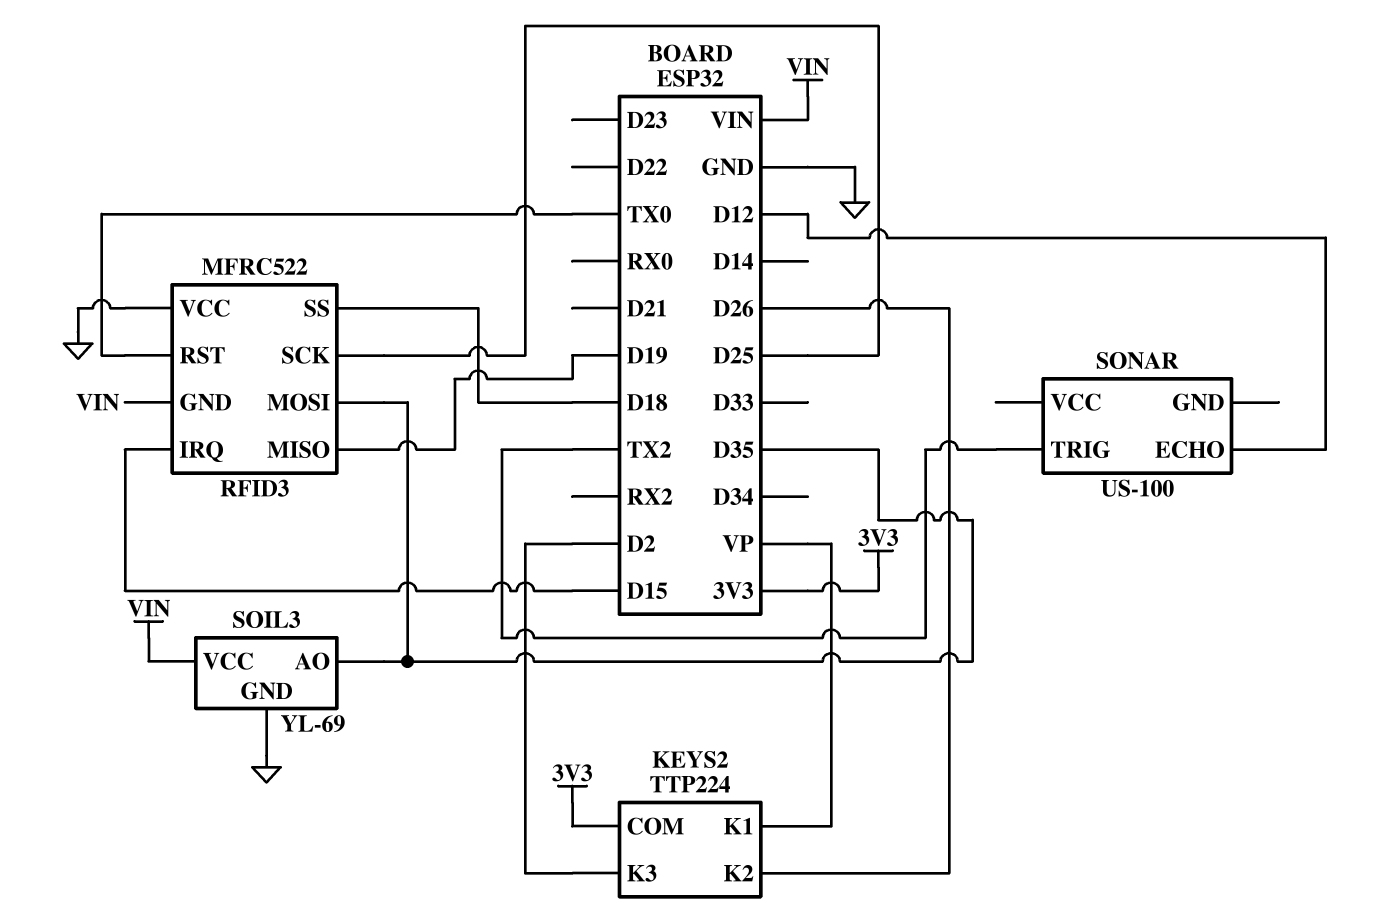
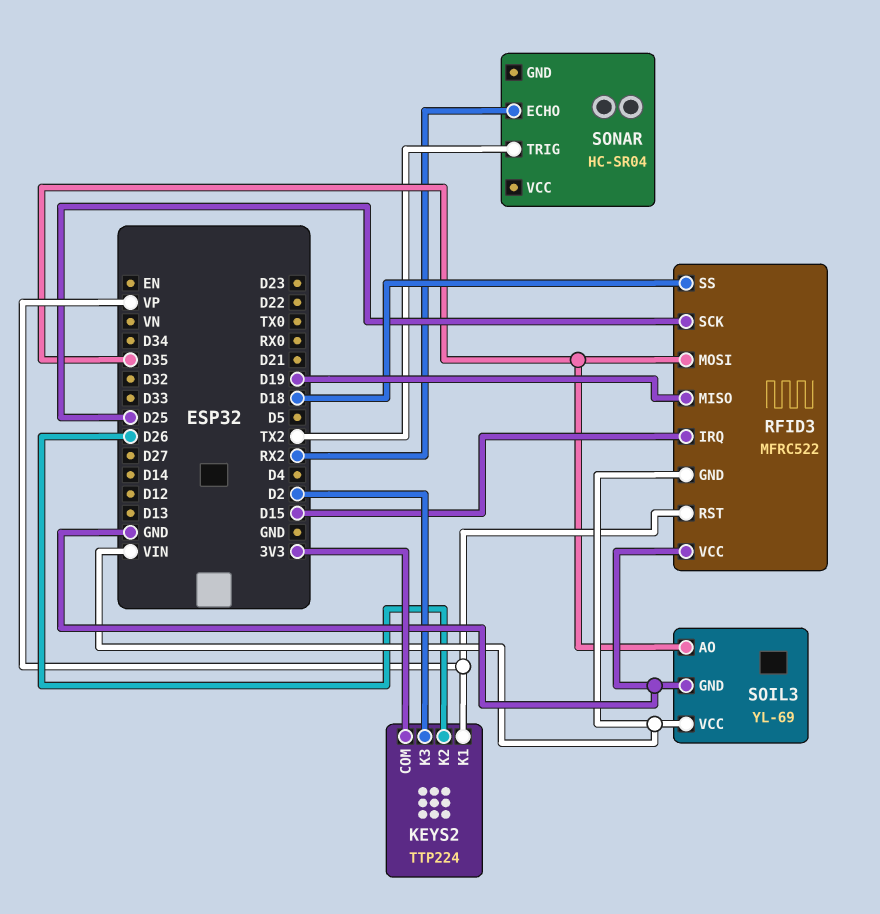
RFID3 pin RST: TX0 -> VP
SONAR: US-100 -> HC-SR04
SONAR pin ECHO: D12 -> RX2

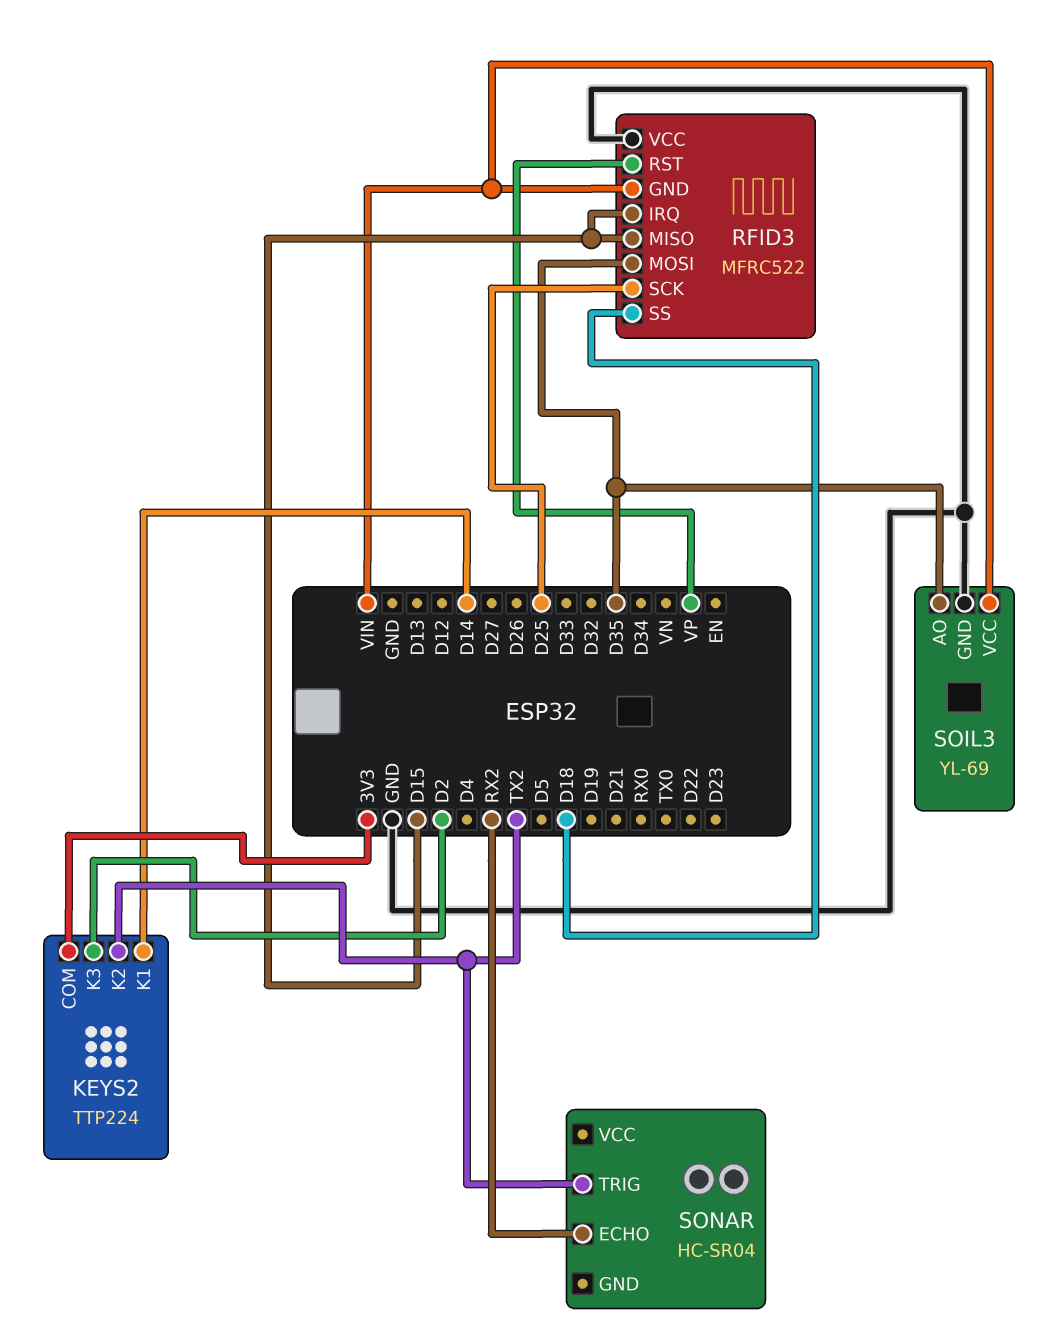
KEYS2 pin K1: VP -> D14
KEYS2 pin K2: D26 -> TX2
RFID3 pin MISO: D19 -> D15

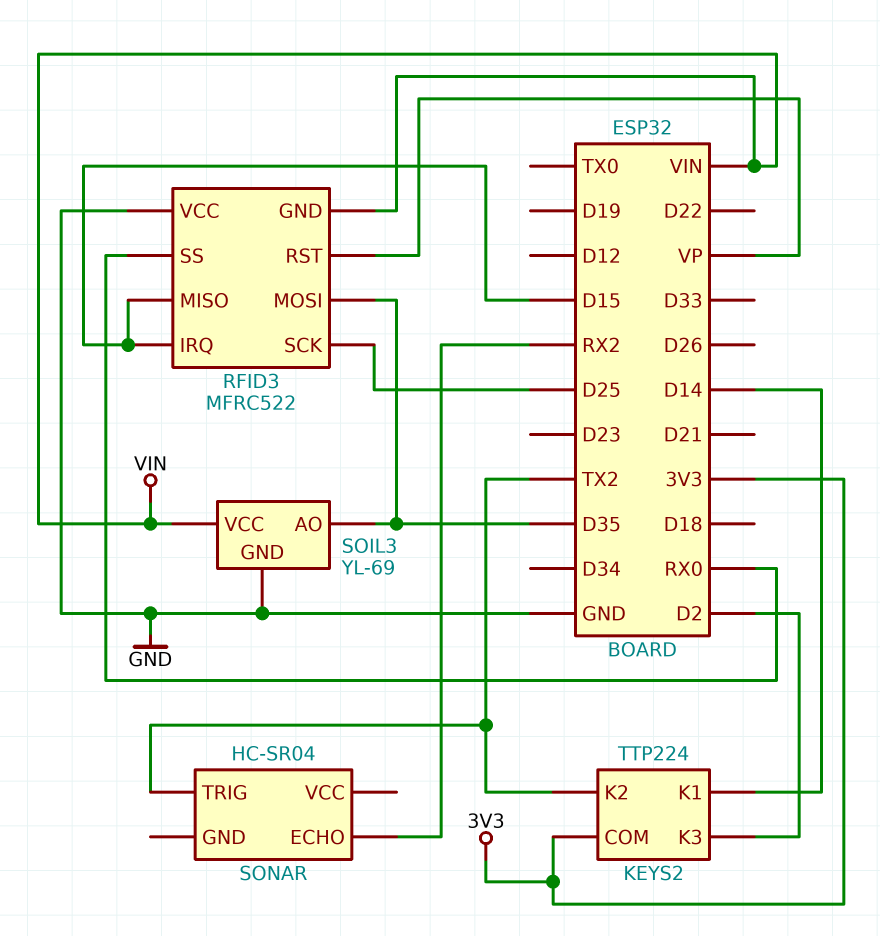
RFID3 pin SS: D18 -> RX0

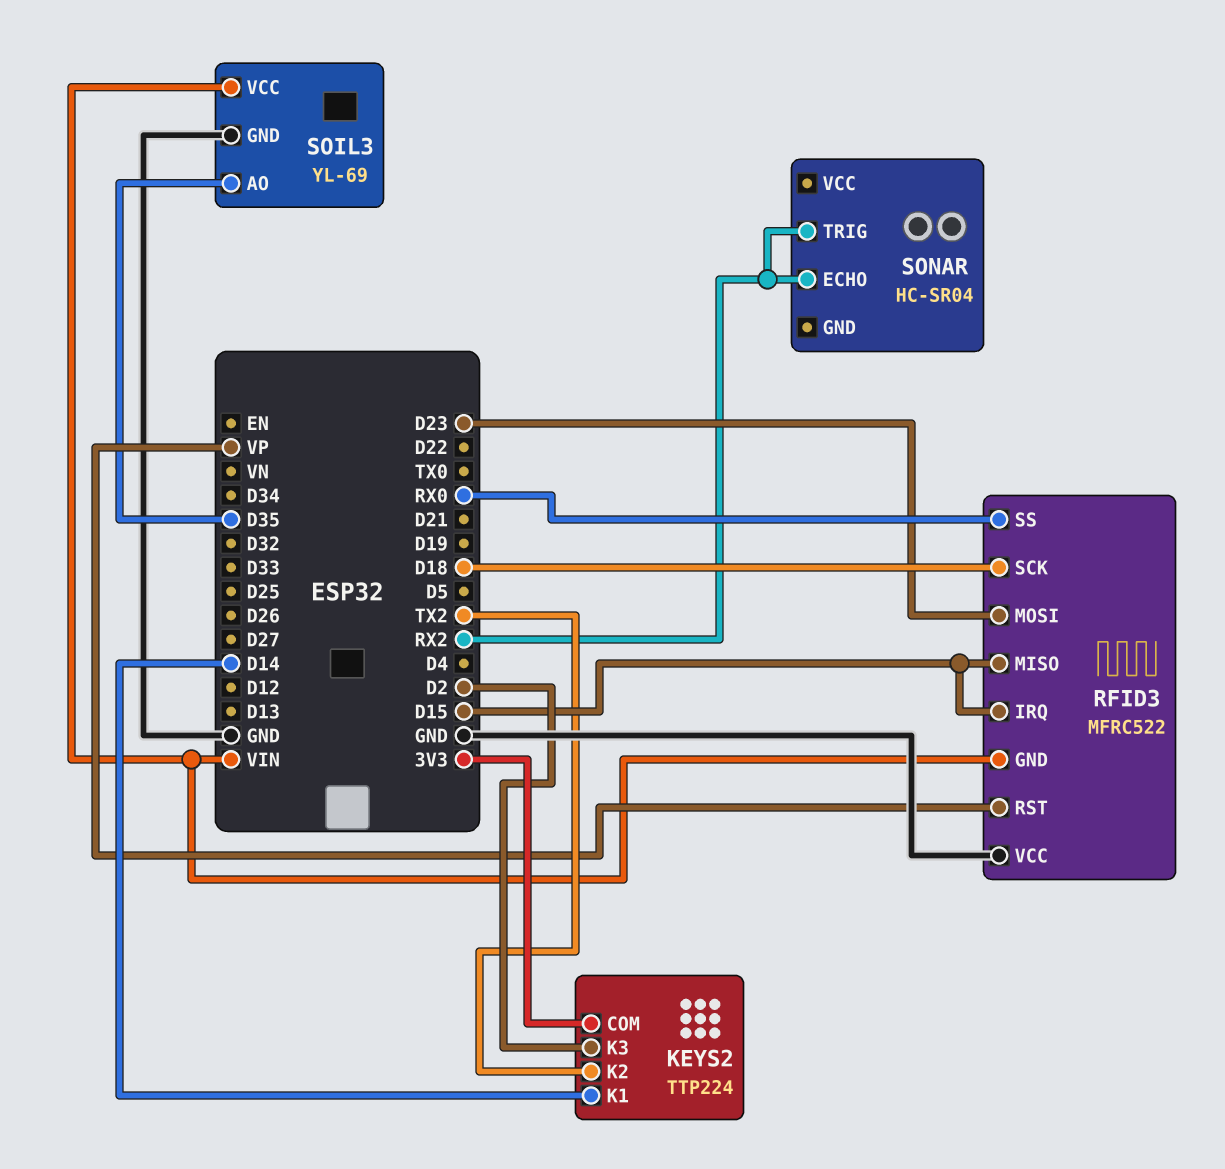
RFID3 pin MOSI: D35 -> D23
RFID3 pin SCK: D25 -> D18
SONAR pin TRIG: TX2 -> RX2

